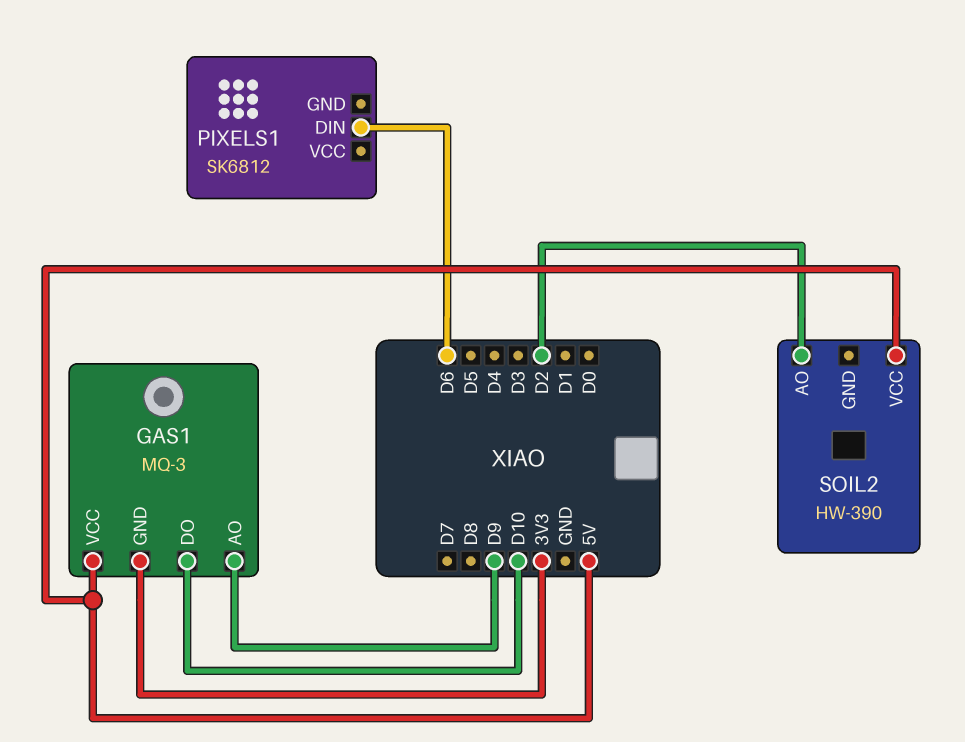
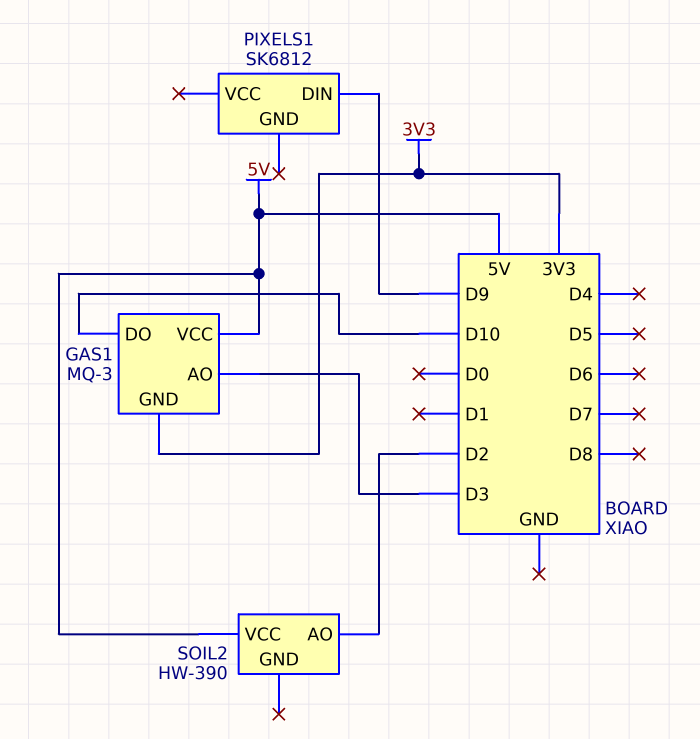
GAS1 pin AO: D9 -> D3
PIXELS1 pin DIN: D6 -> D9

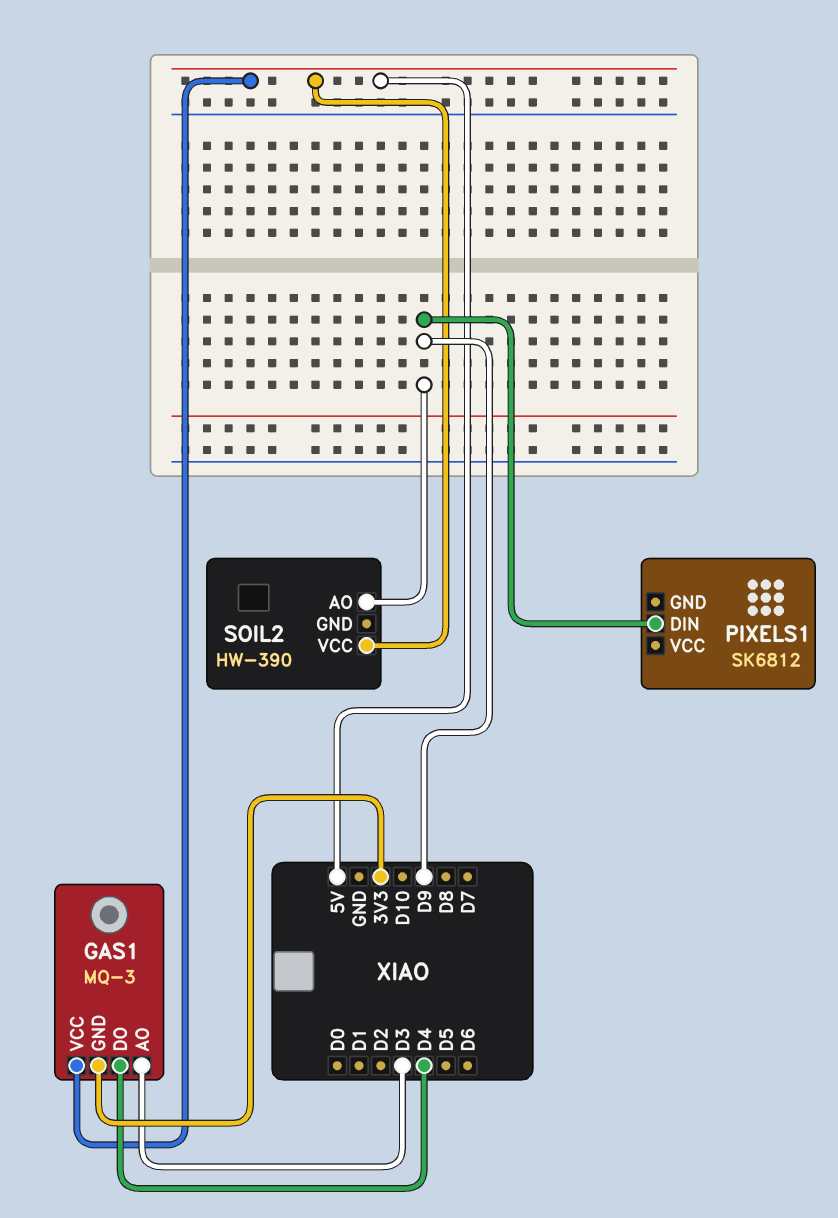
GAS1 pin DO: D10 -> D4
SOIL2 pin AO: D2 -> D9

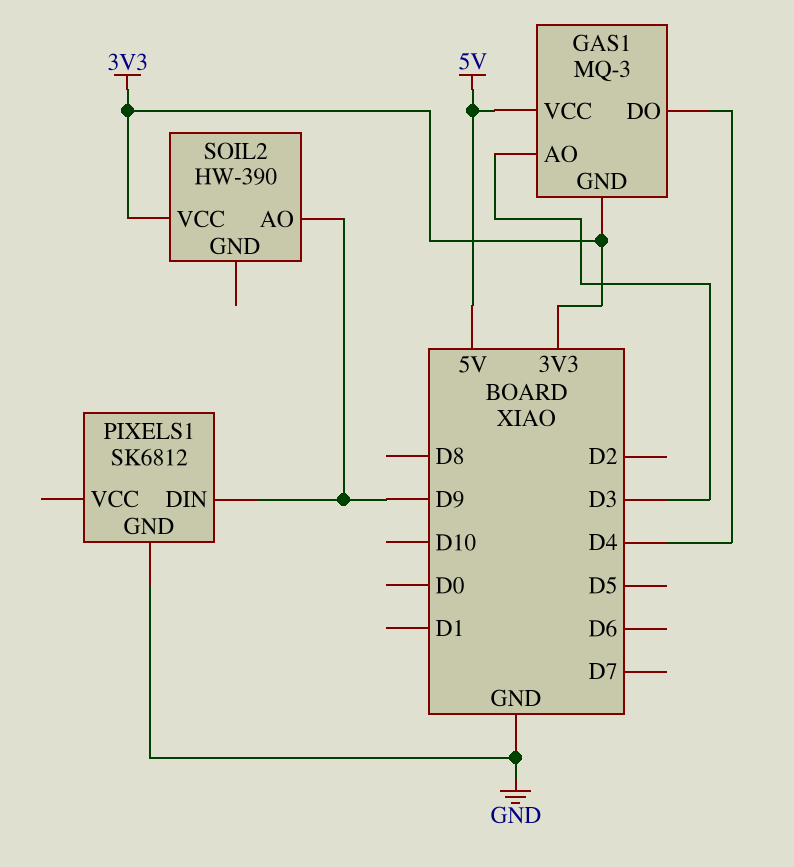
PIXELS1 pin GND: none -> GND
SOIL2 pin VCC: 5V -> 3V3

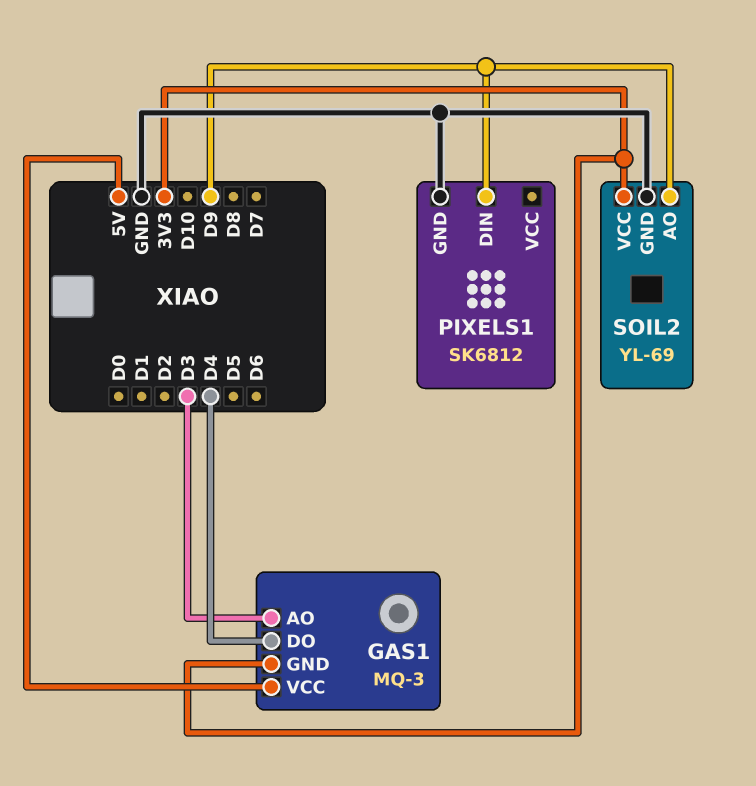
SOIL2: HW-390 -> YL-69
SOIL2 pin GND: none -> GND

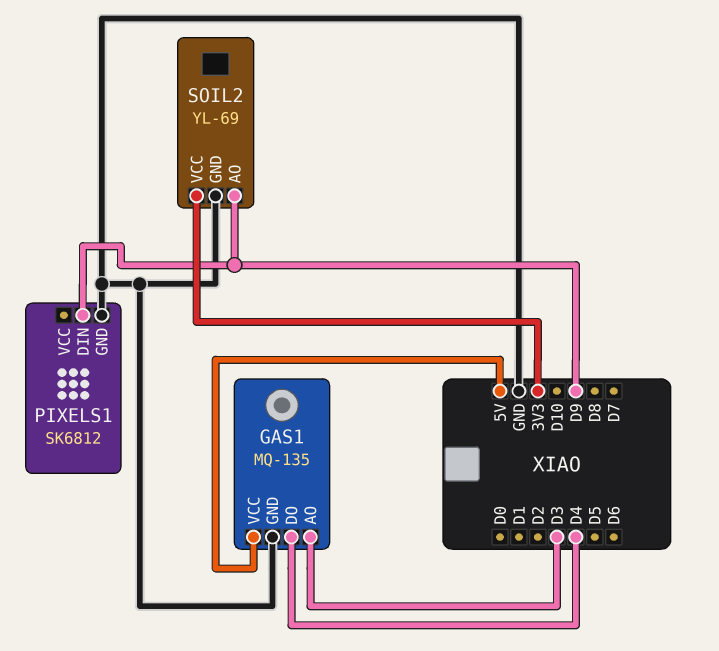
GAS1: MQ-3 -> MQ-135
GAS1 pin GND: 3V3 -> GND

